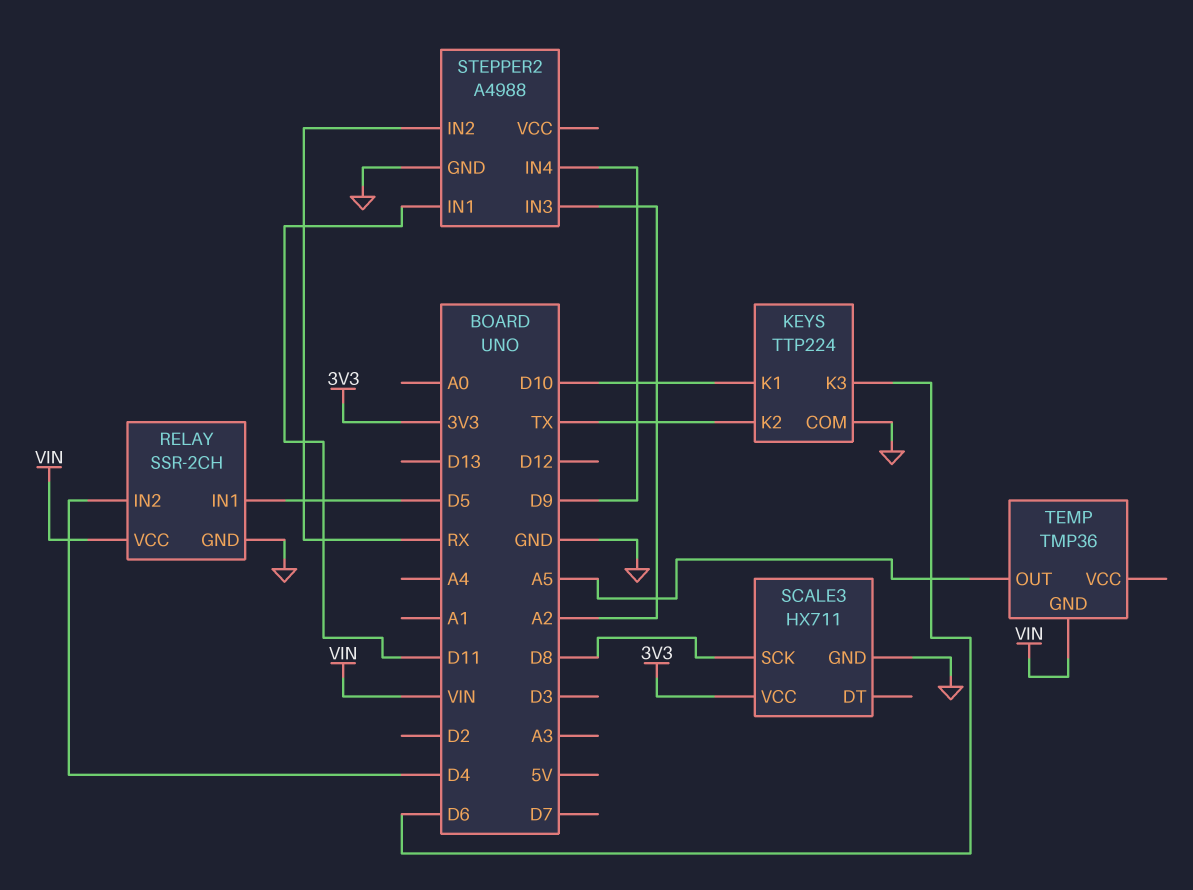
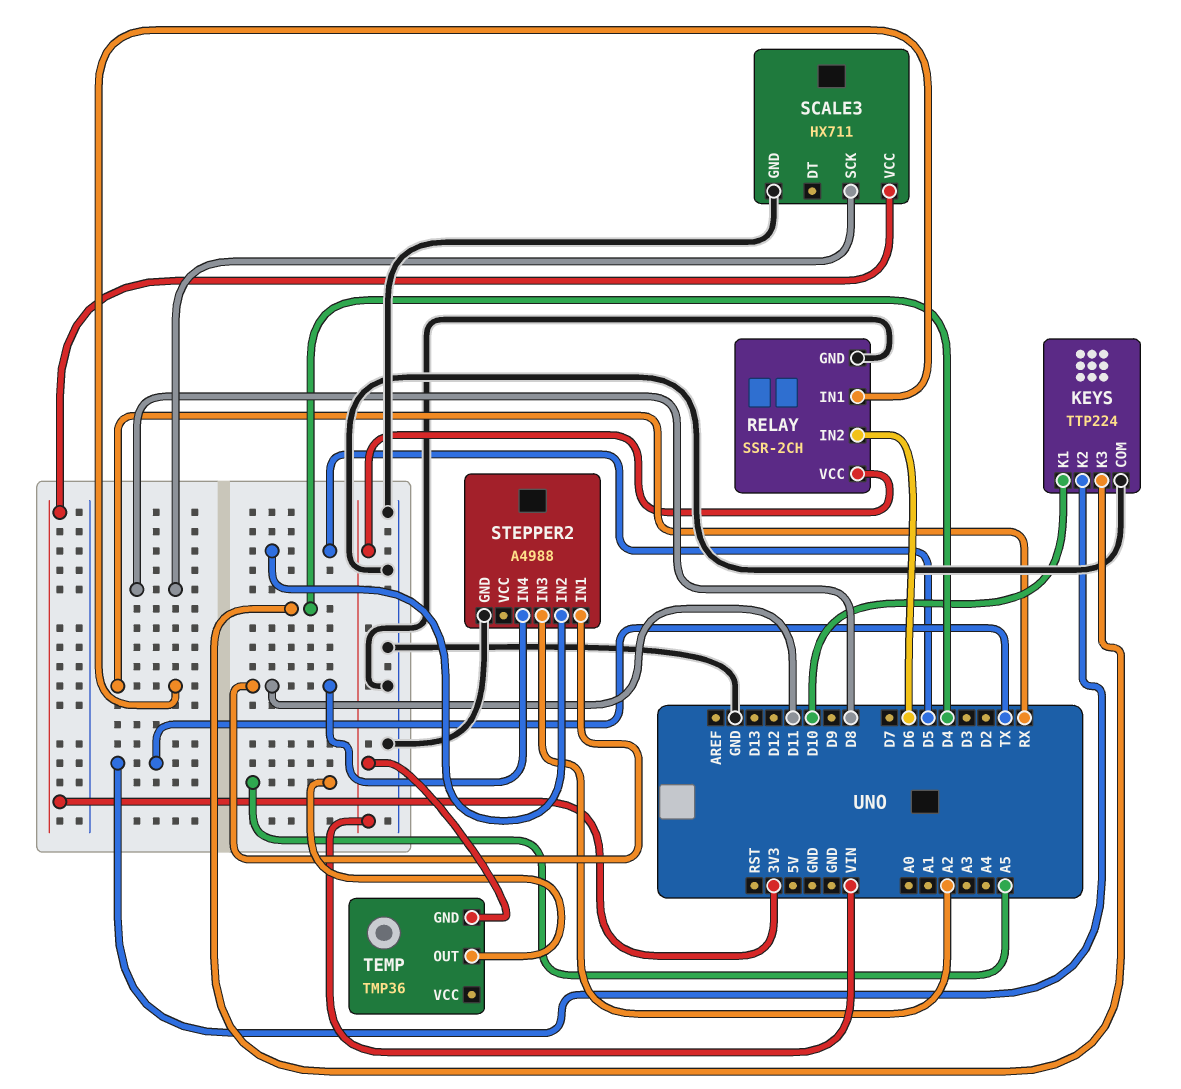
KEYS pin K3: D6 -> D4
RELAY pin IN1: D5 -> RX
RELAY pin IN2: D4 -> D6
STEPPER2 pin IN2: RX -> D5
STEPPER2 pin IN4: D9 -> D11

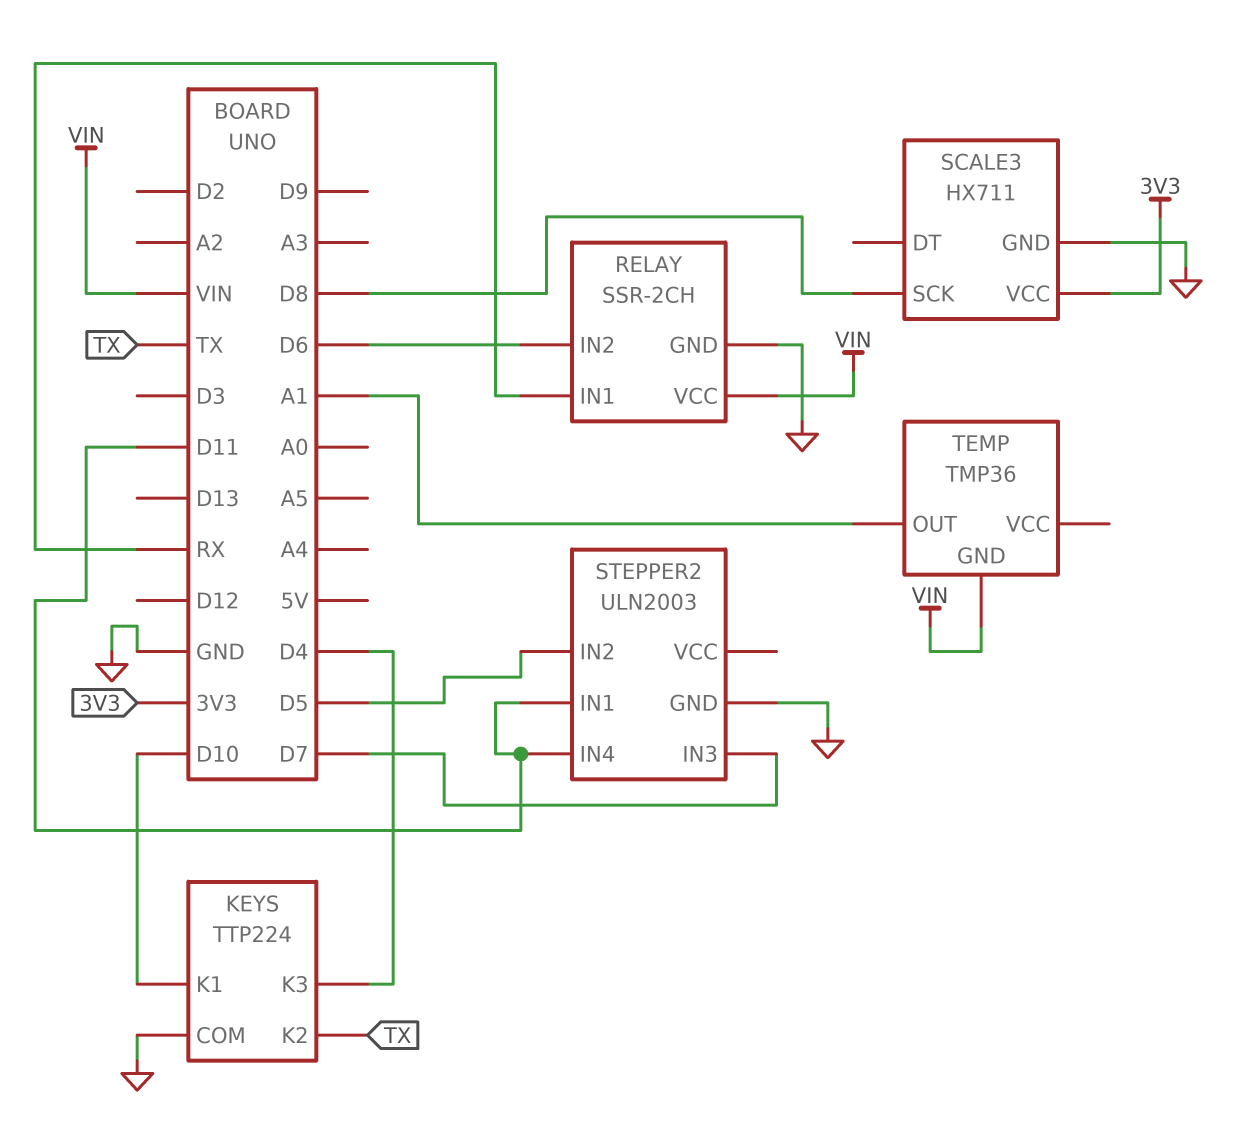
STEPPER2: A4988 -> ULN2003
STEPPER2 pin IN3: A2 -> D7
TEMP pin OUT: A5 -> A1

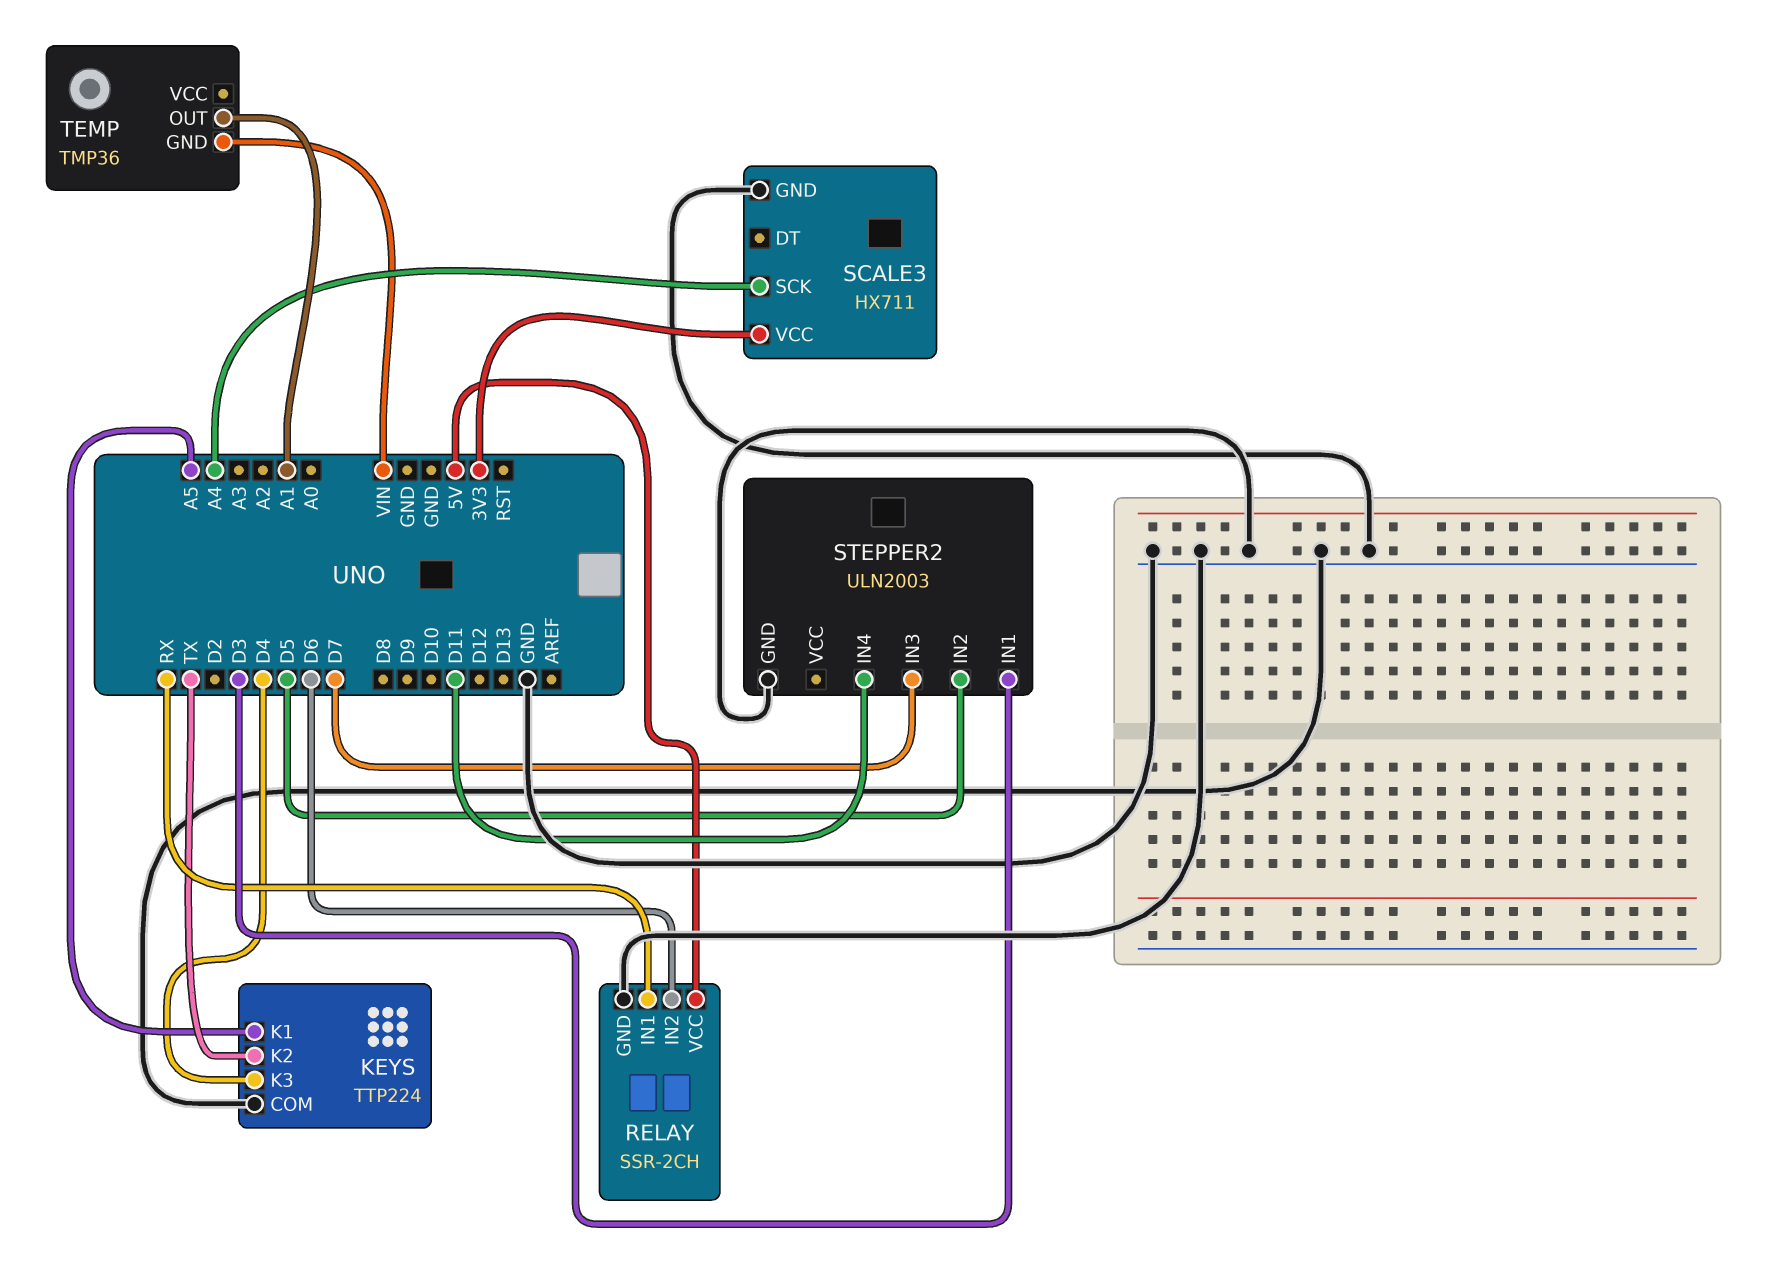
KEYS pin K1: D10 -> A5
RELAY pin VCC: VIN -> 5V
SCALE3 pin SCK: D8 -> A4
STEPPER2 pin IN1: D11 -> D3

